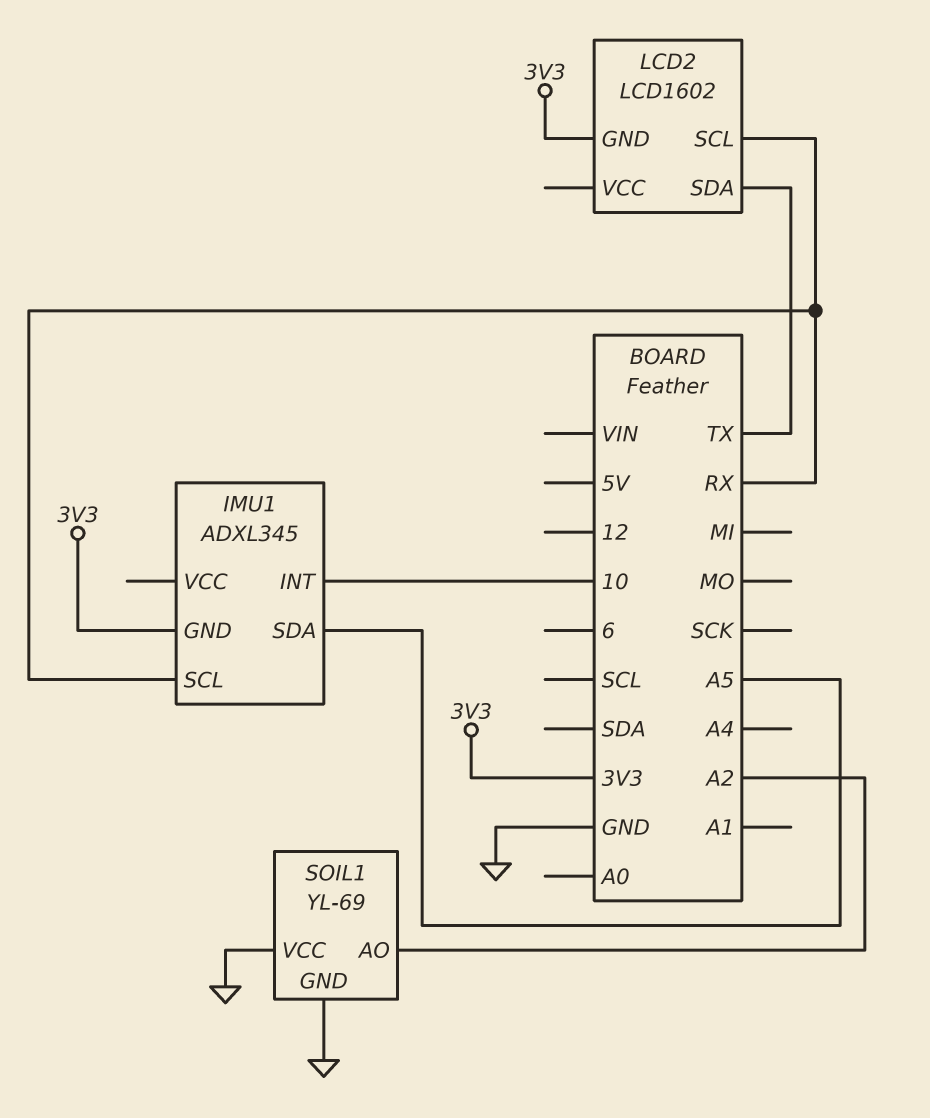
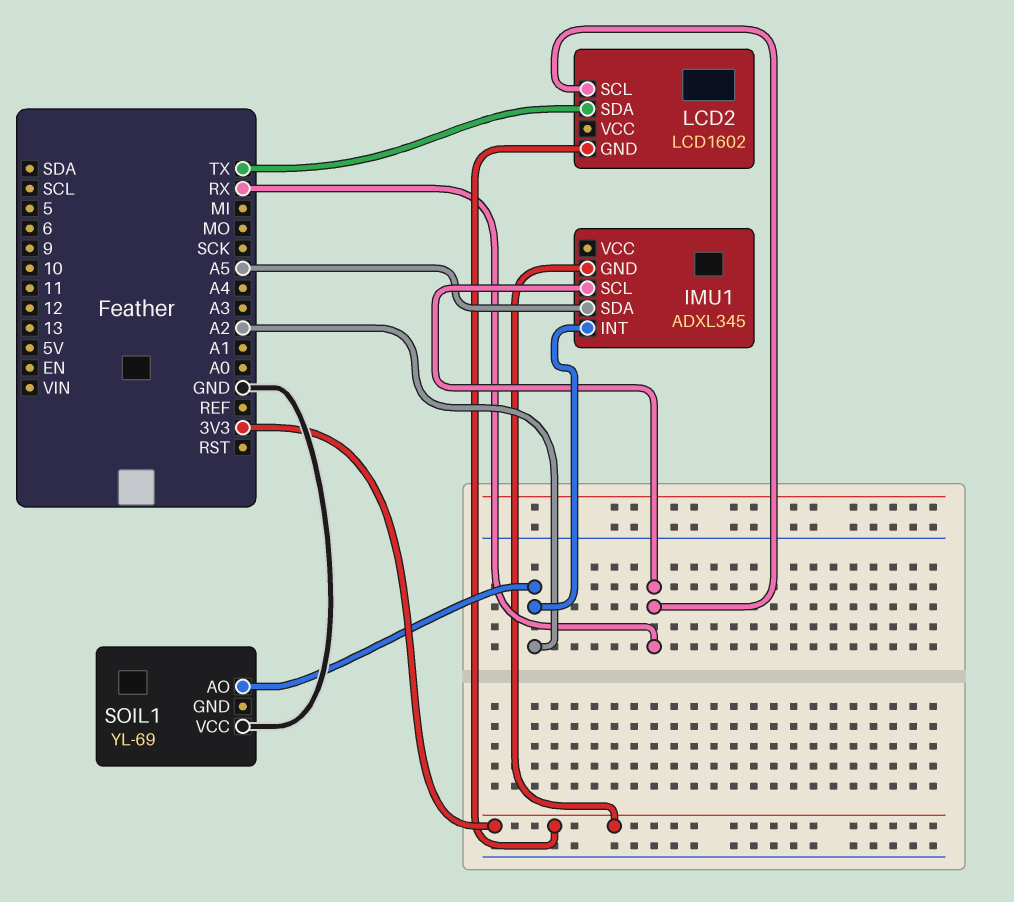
IMU1 pin INT: 10 -> A2
SOIL1 pin GND: GND -> none

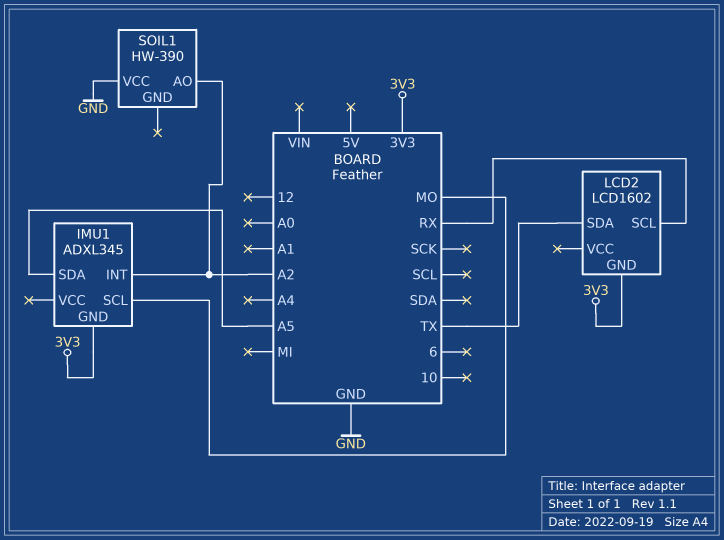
IMU1 pin SCL: RX -> MO
SOIL1: YL-69 -> HW-390

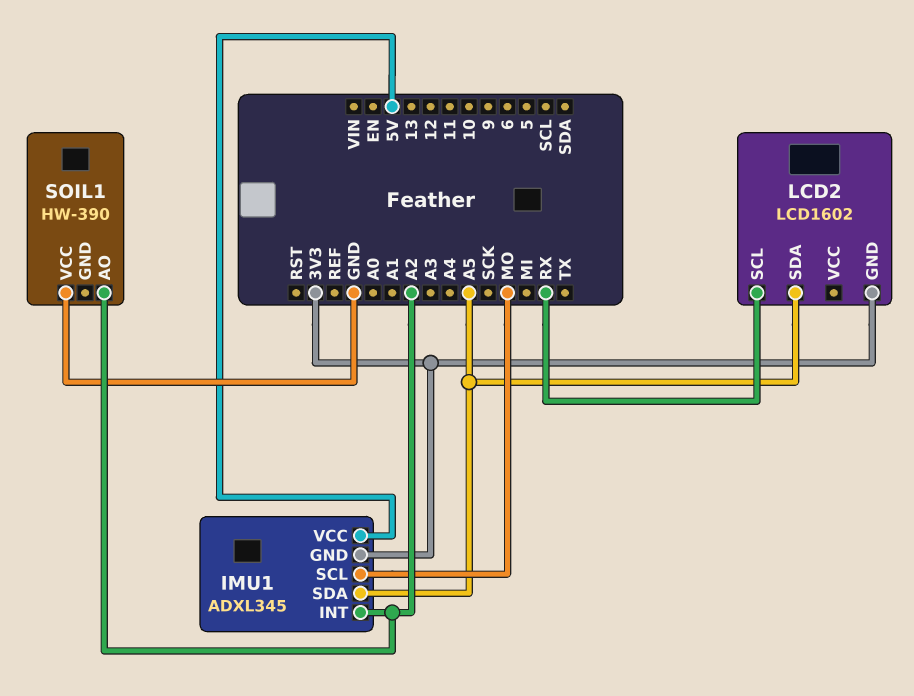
IMU1 pin VCC: none -> 5V
LCD2 pin SDA: TX -> A5

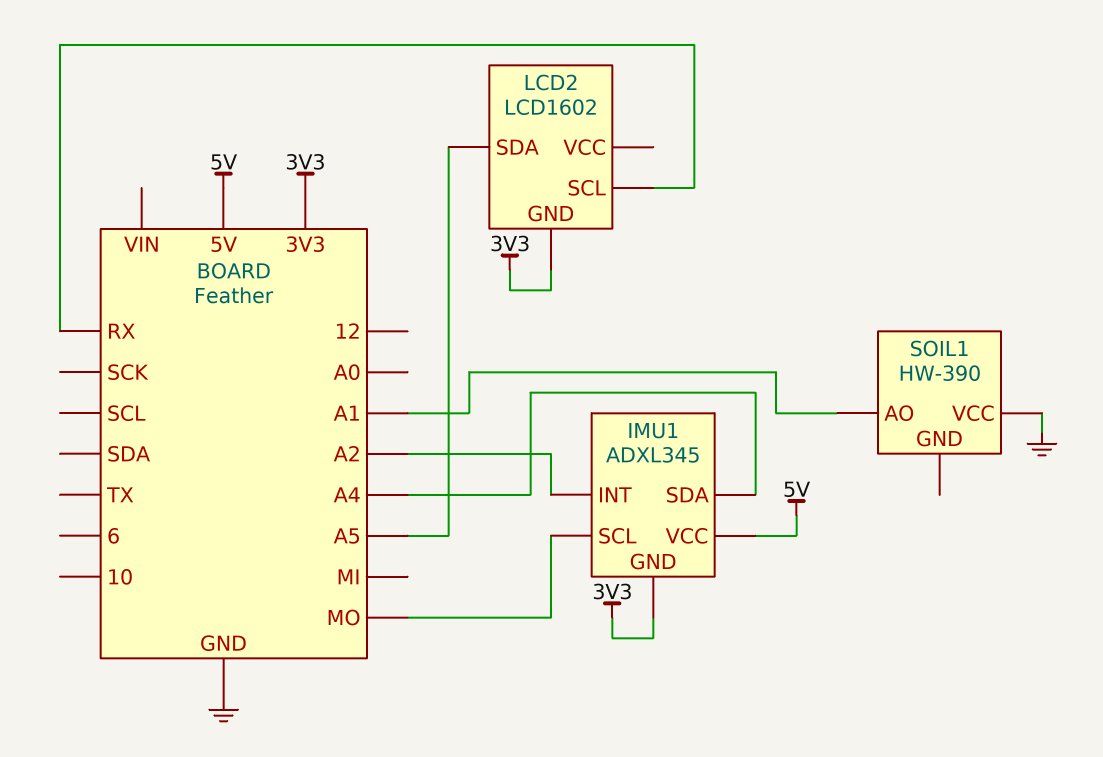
IMU1 pin SDA: A5 -> A4
SOIL1 pin AO: A2 -> A1

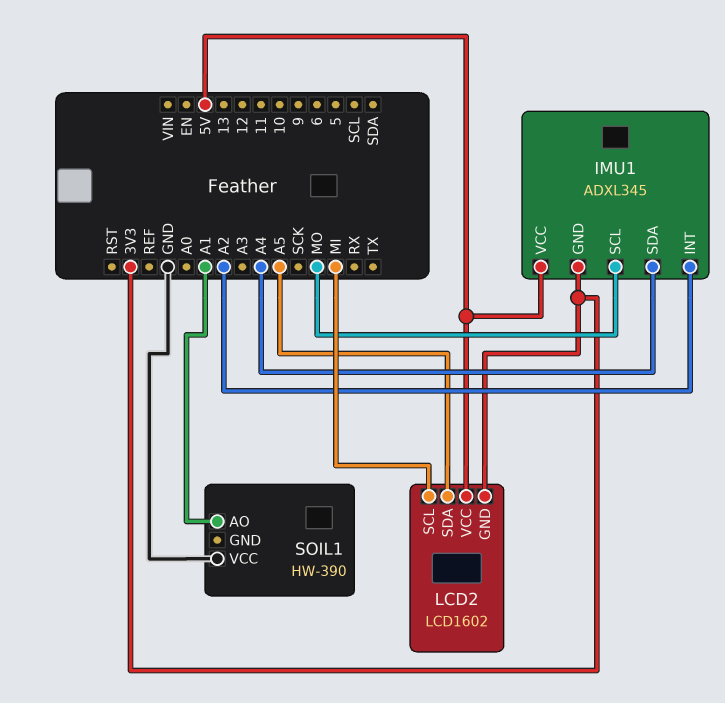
LCD2 pin SCL: RX -> MI
LCD2 pin VCC: none -> 5V

